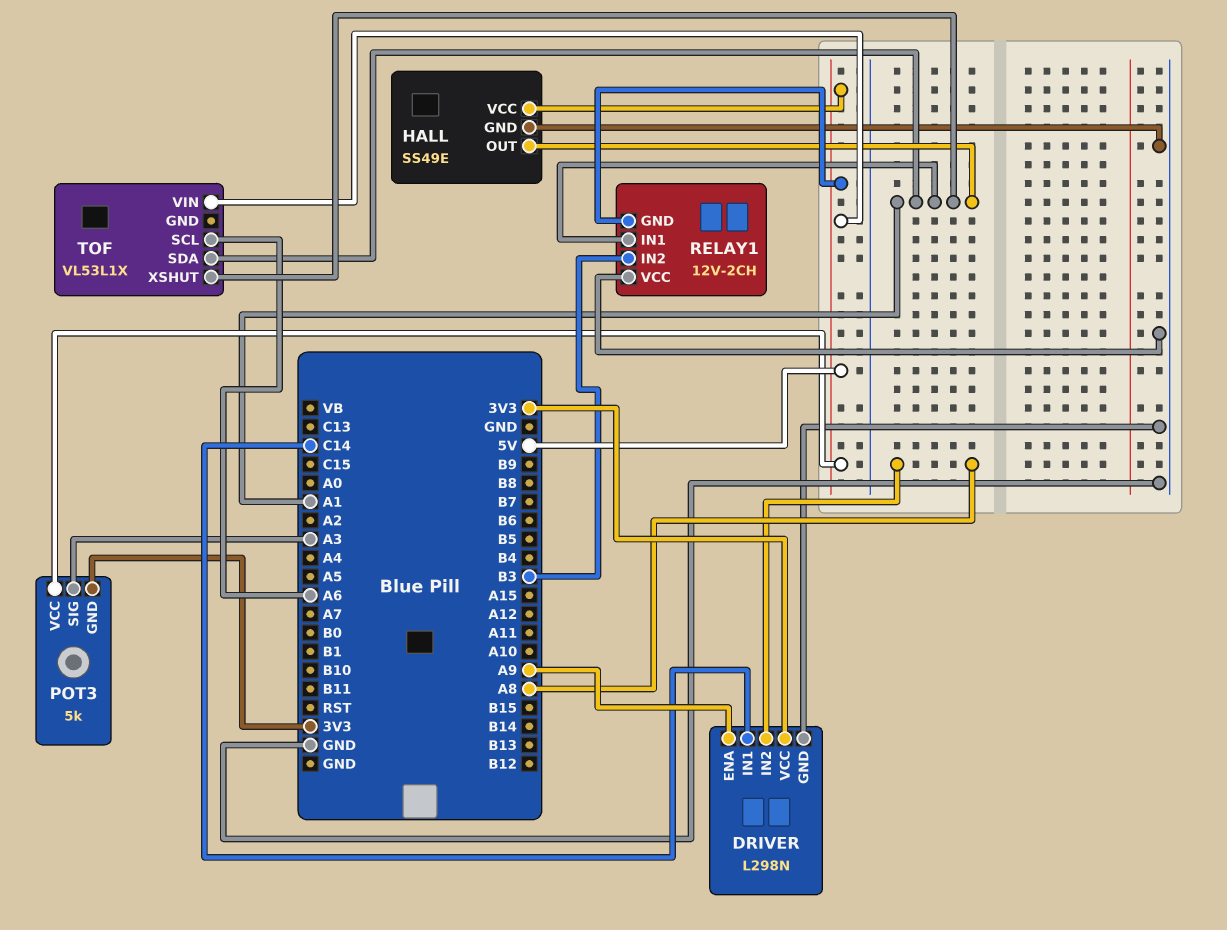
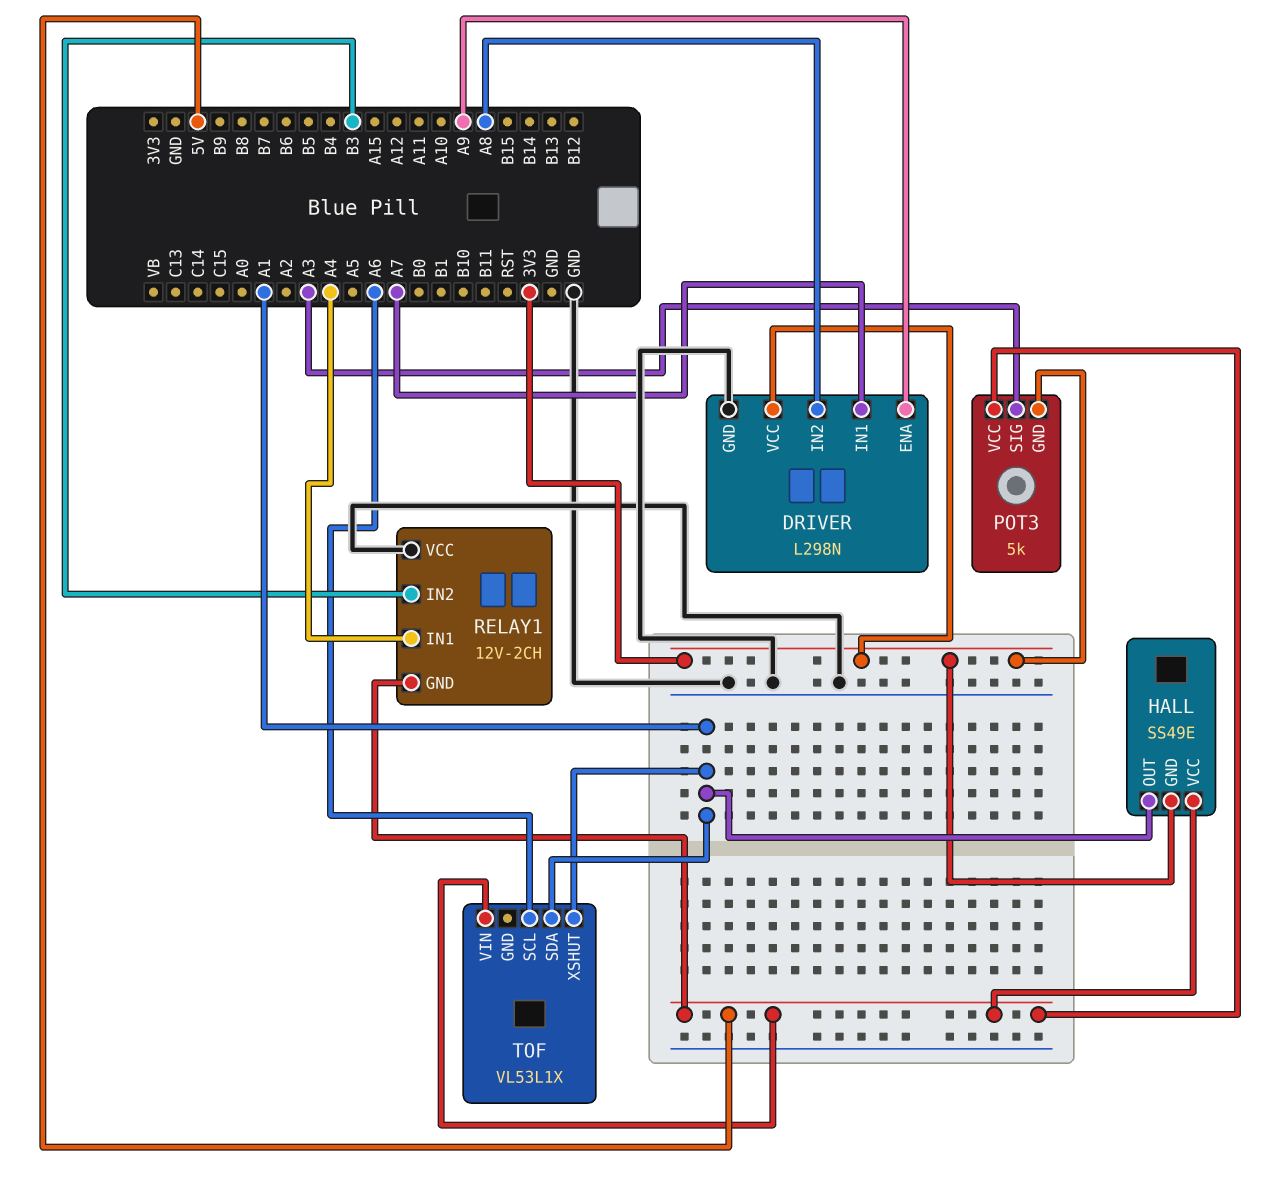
DRIVER pin IN1: C14 -> A7
HALL pin GND: GND -> 3V3
RELAY1 pin IN1: A1 -> A4

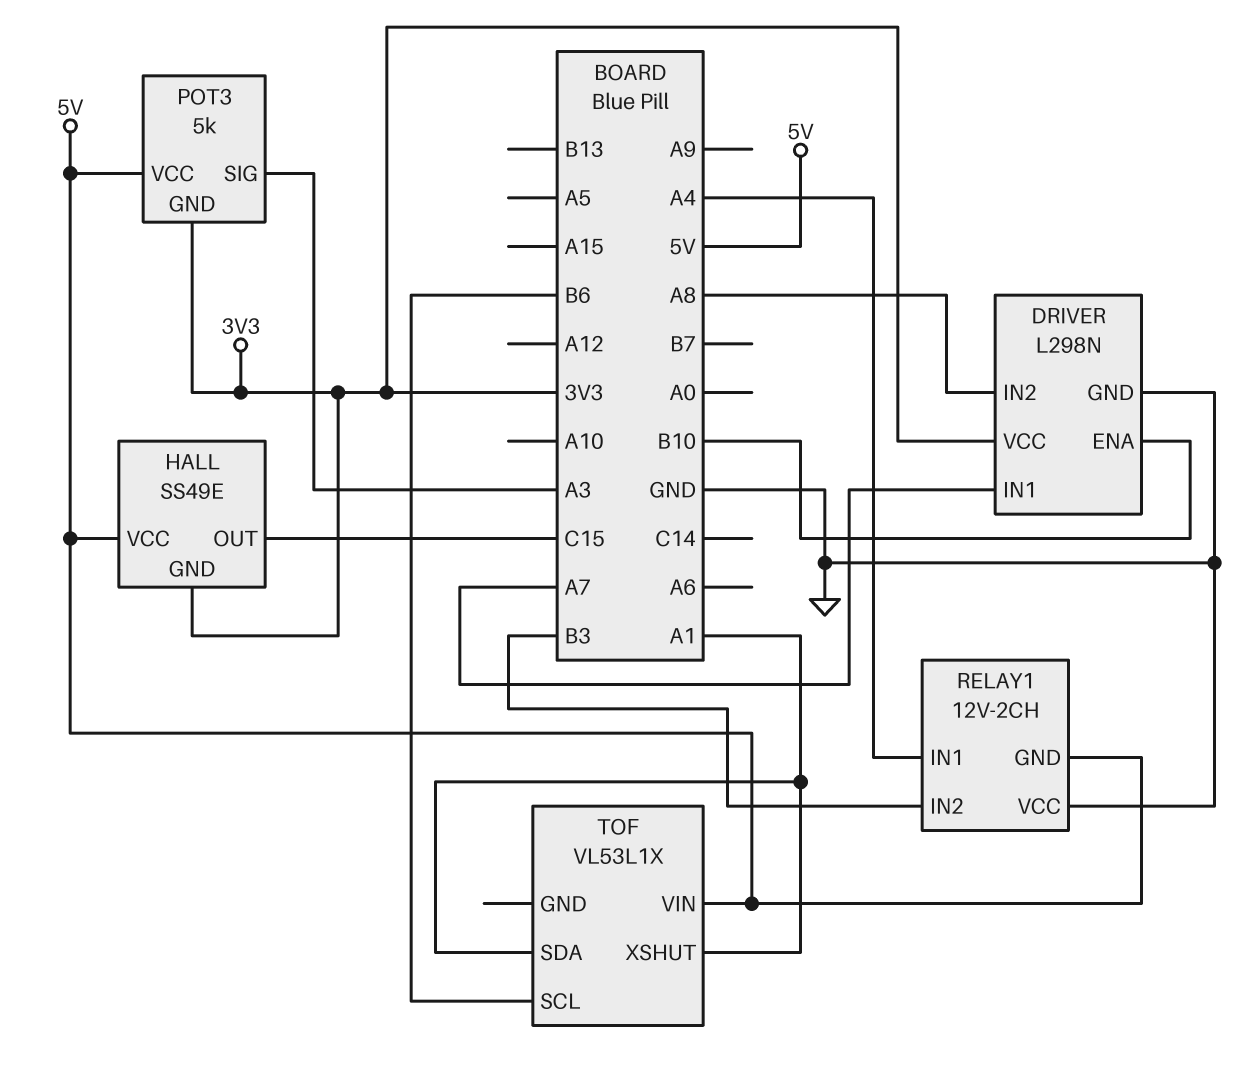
DRIVER pin ENA: A9 -> B10
HALL pin OUT: A1 -> C15
TOF pin SCL: A6 -> B6

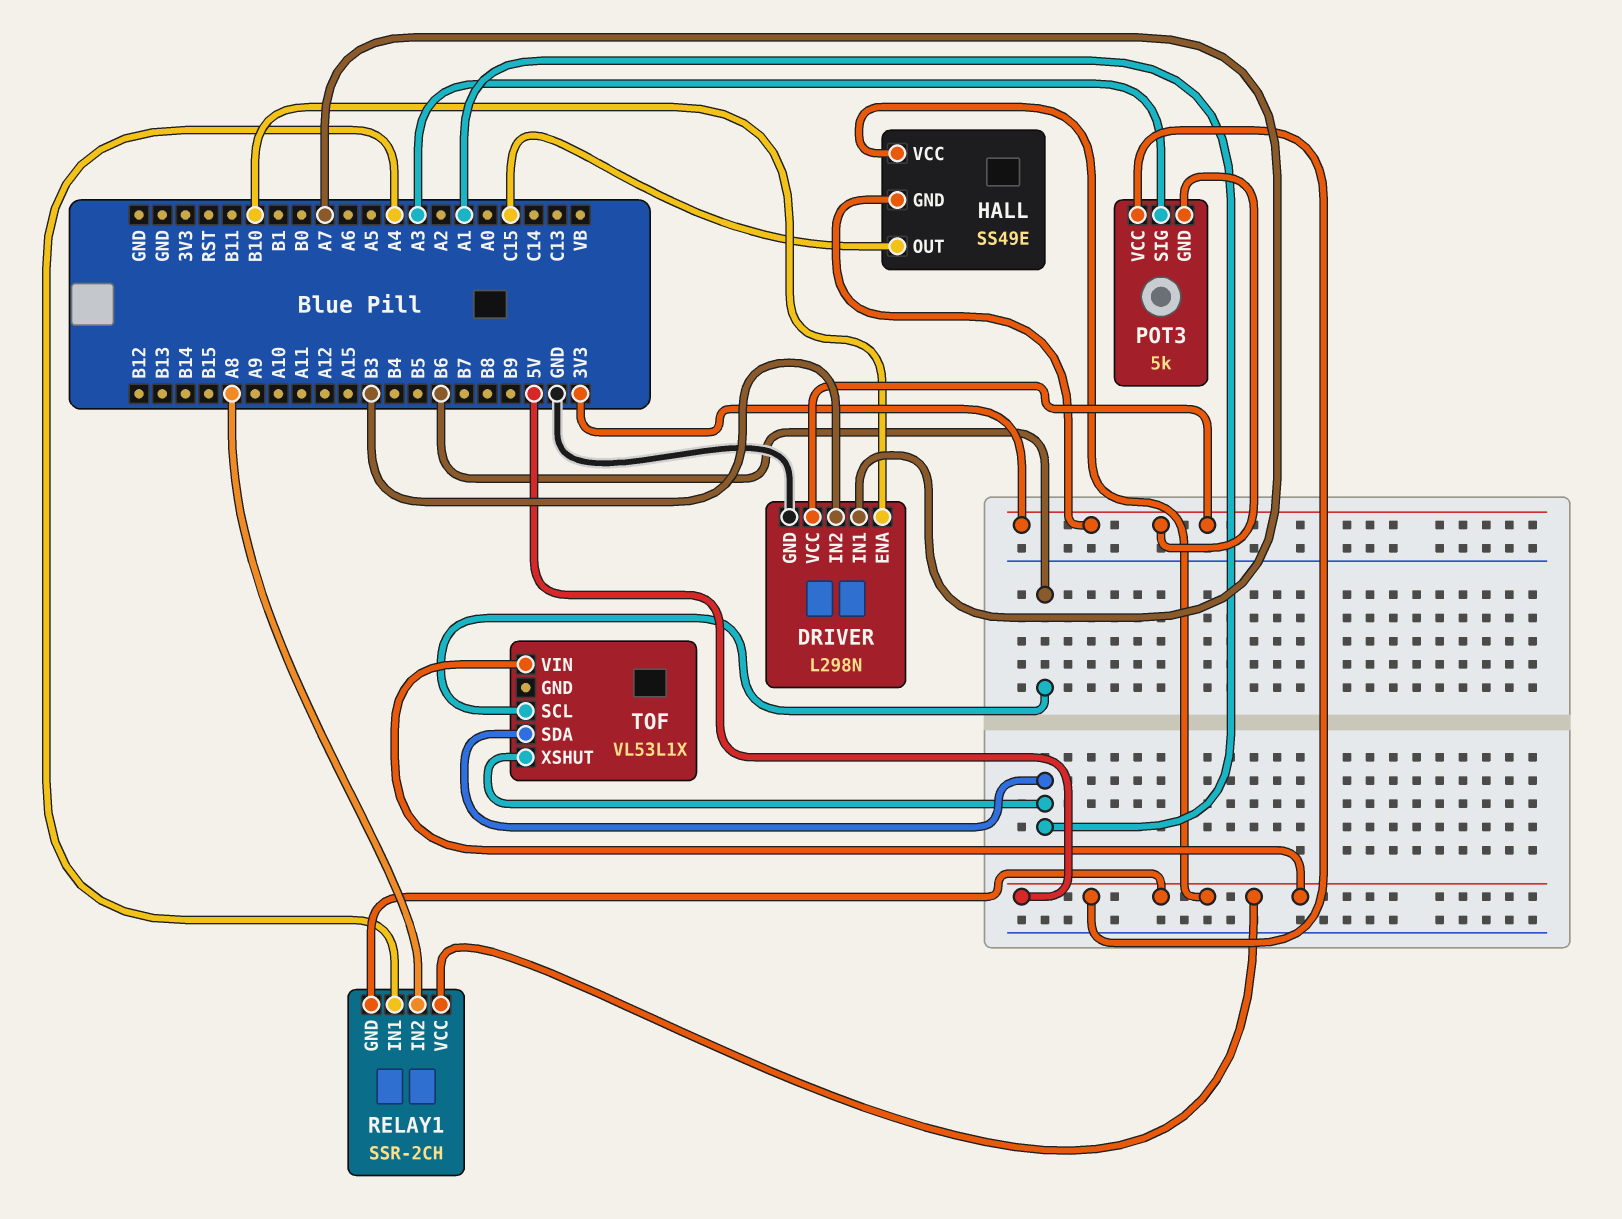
DRIVER pin IN2: A8 -> B3
RELAY1: 12V-2CH -> SSR-2CH
RELAY1 pin IN2: B3 -> A8
RELAY1 pin VCC: GND -> 5V

